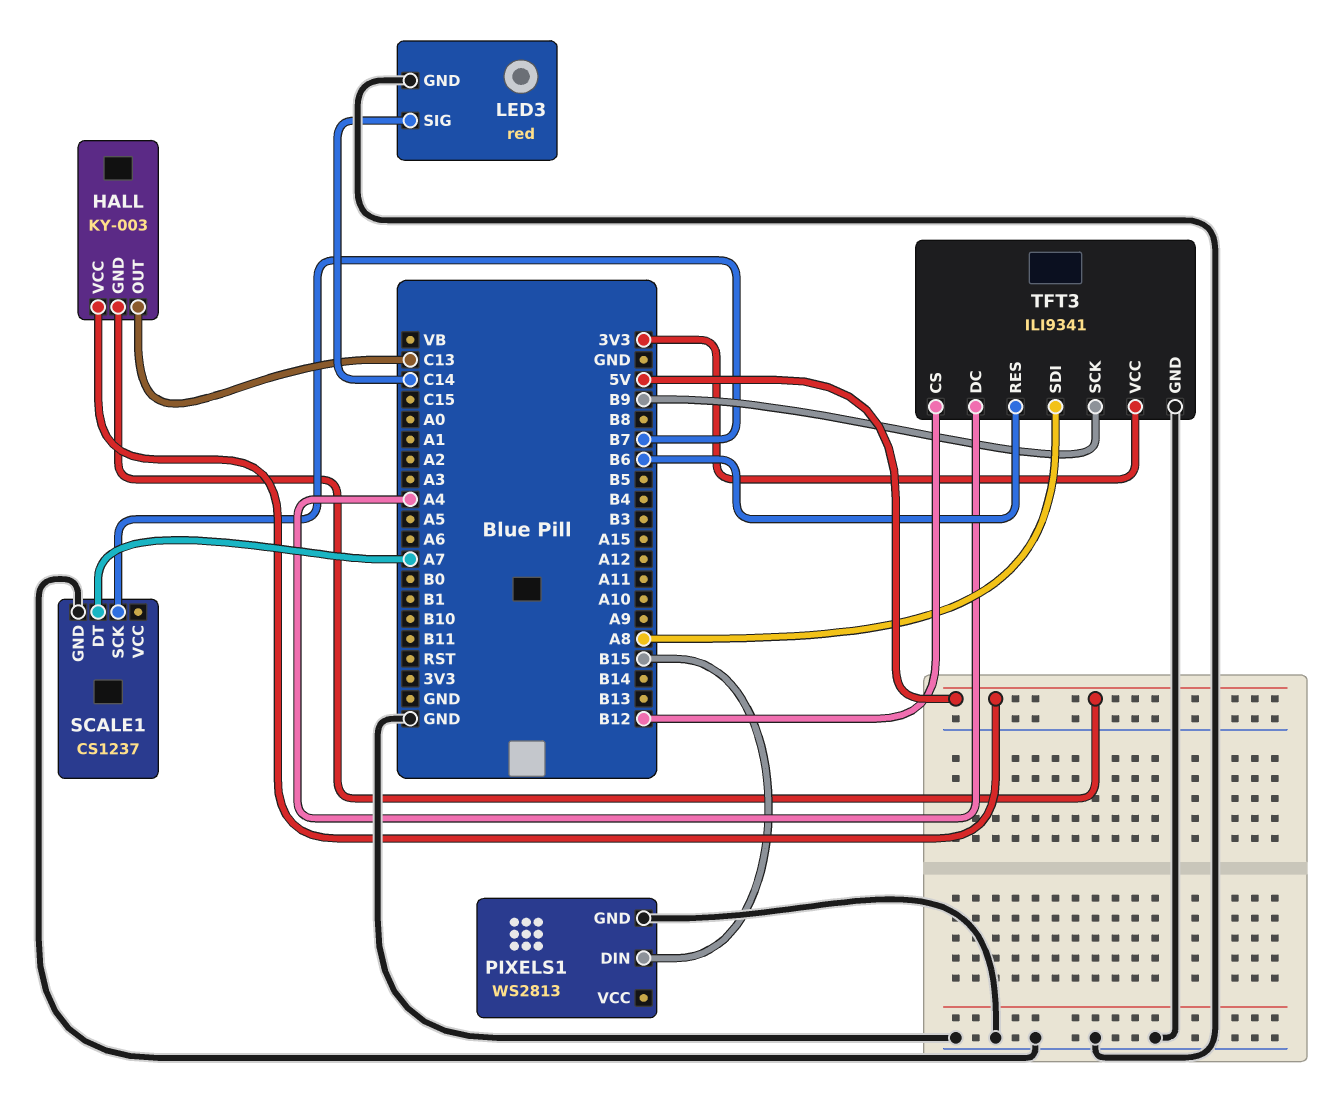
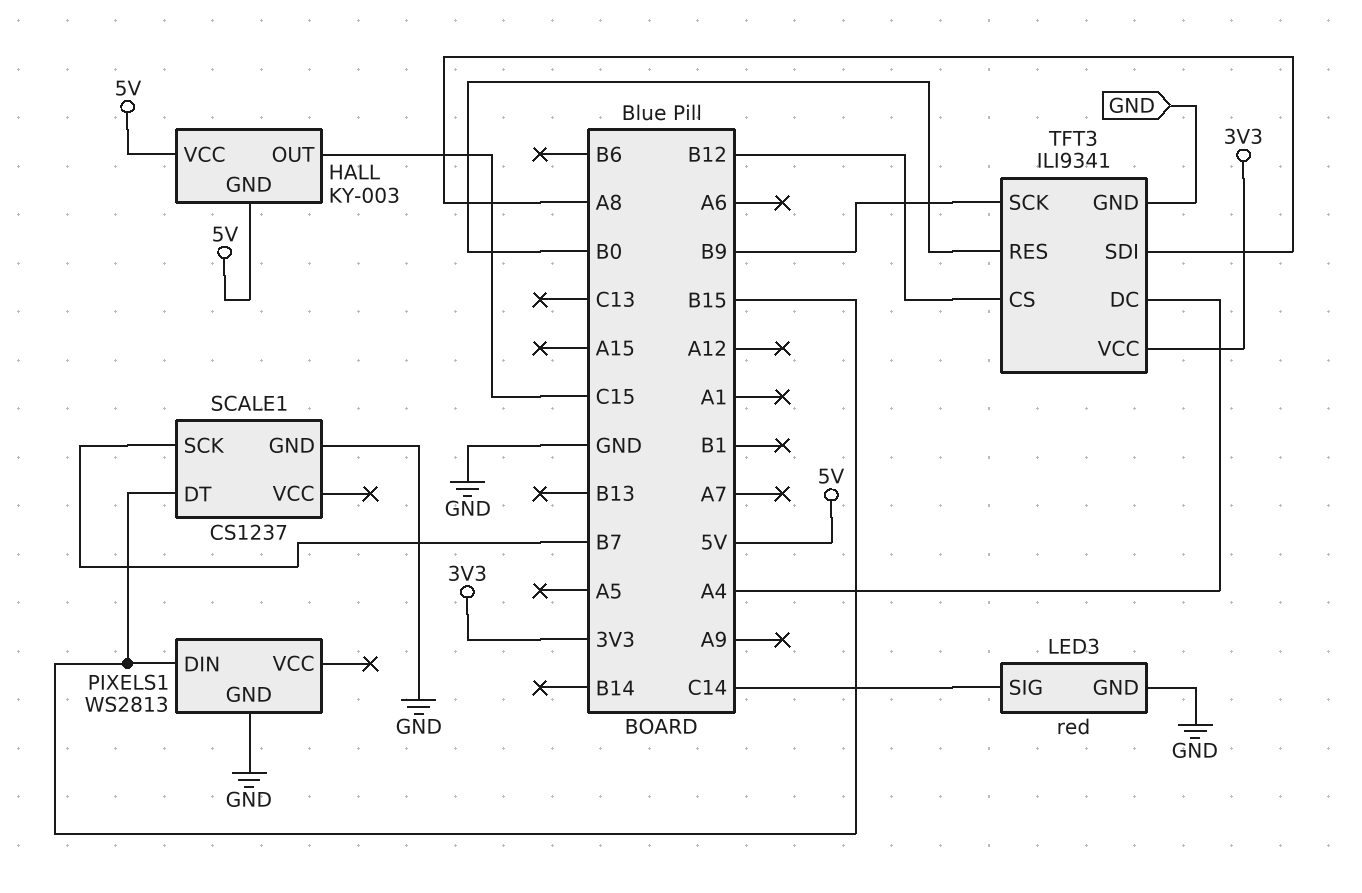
HALL pin OUT: C13 -> C15
SCALE1 pin DT: A7 -> B15
TFT3 pin RES: B6 -> B0

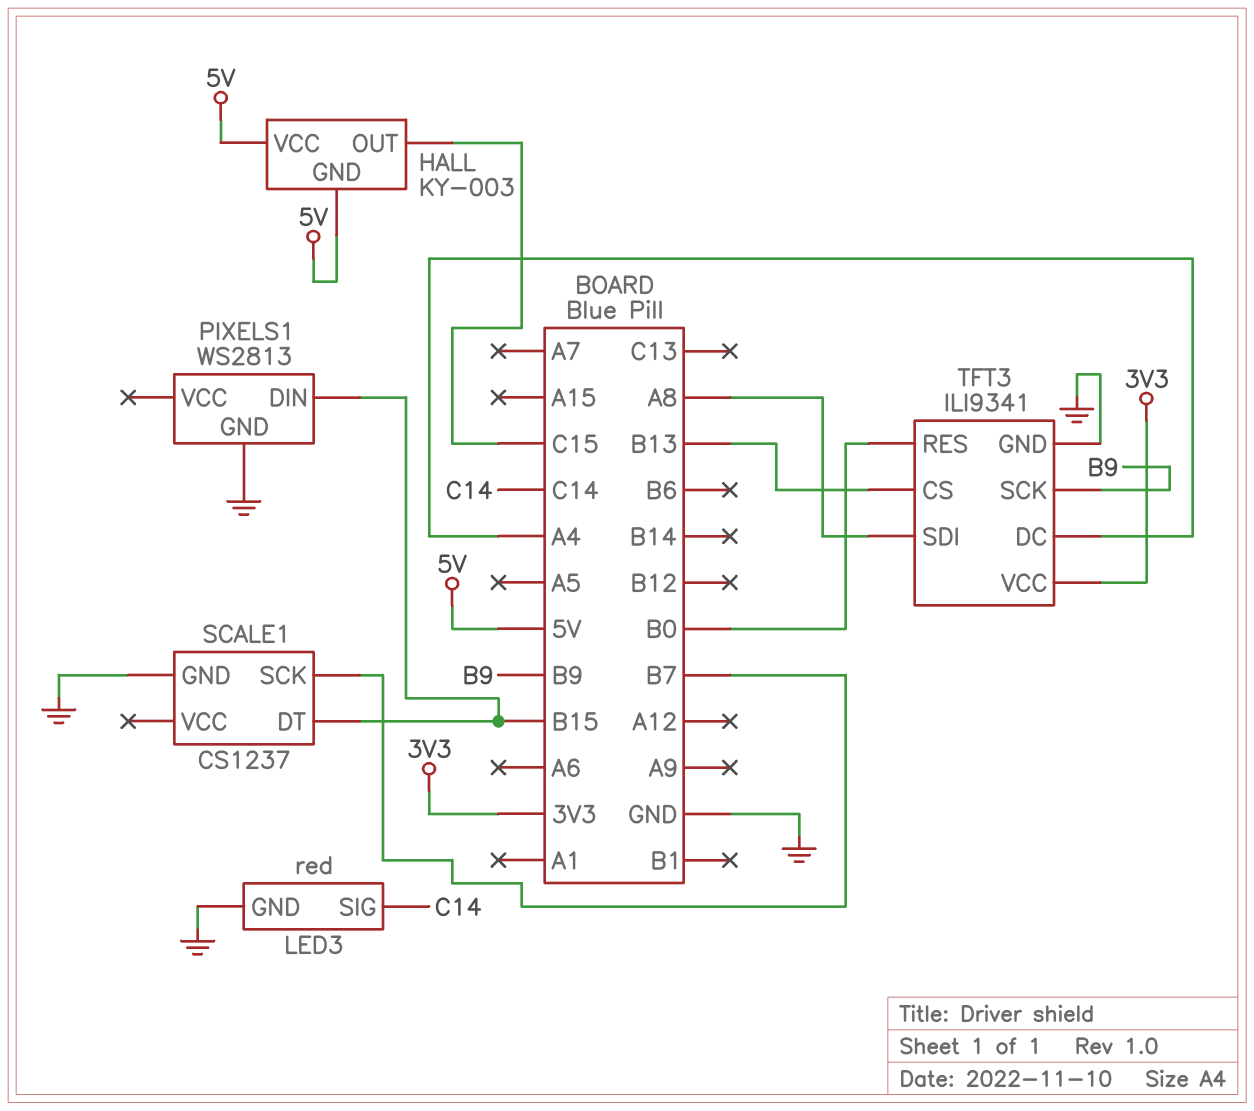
TFT3 pin CS: B12 -> B13

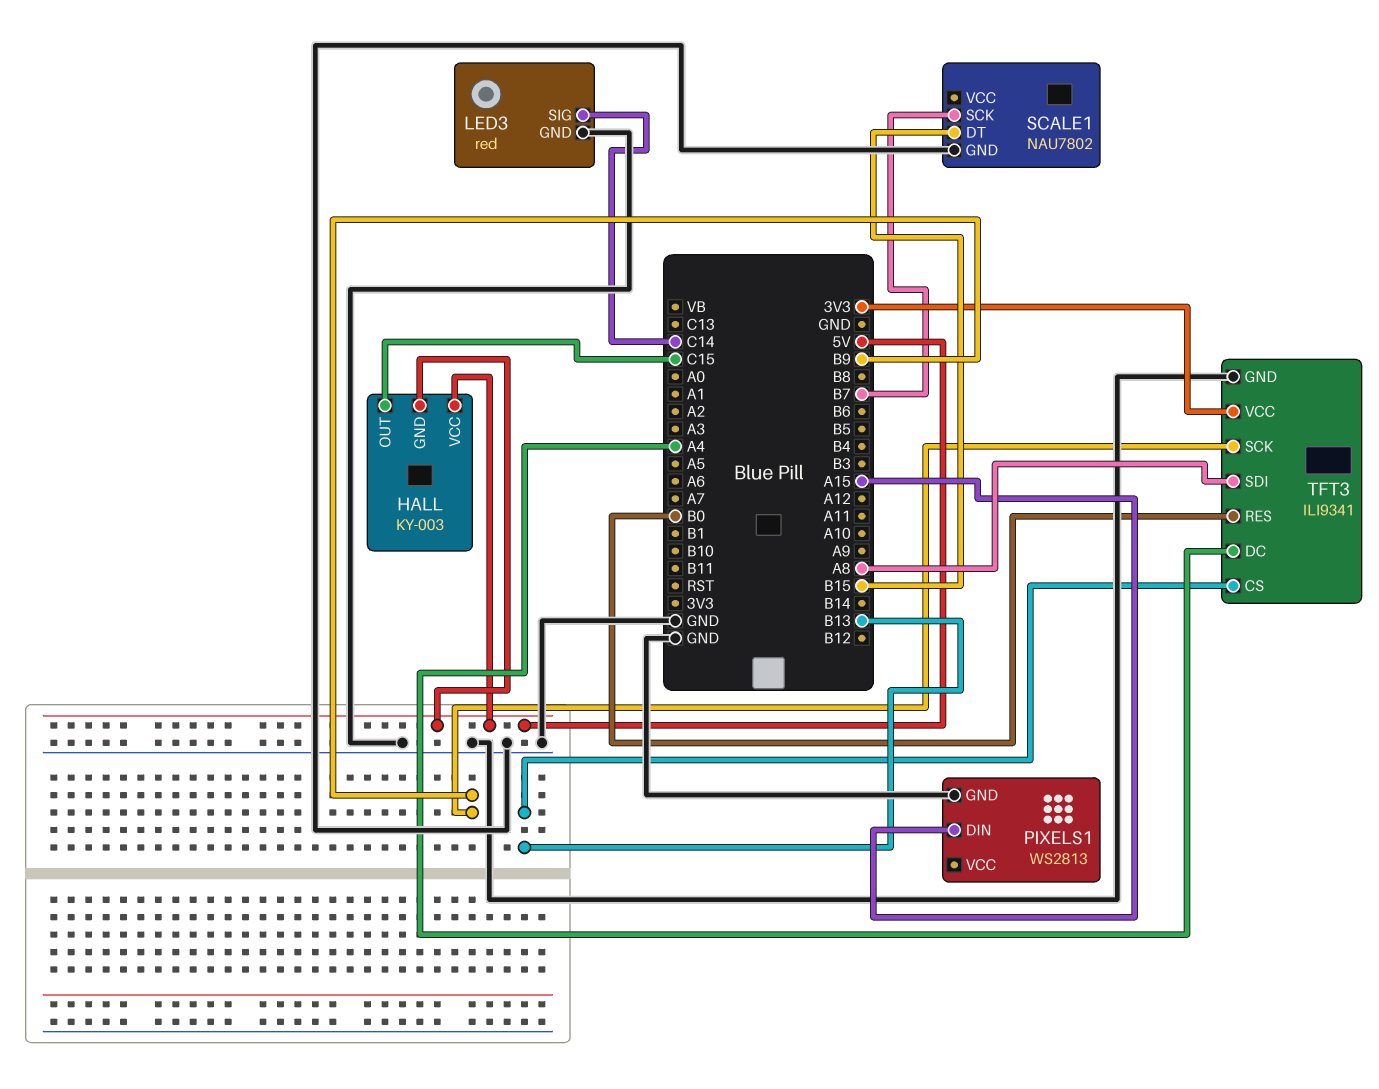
PIXELS1 pin DIN: B15 -> A15
SCALE1: CS1237 -> NAU7802

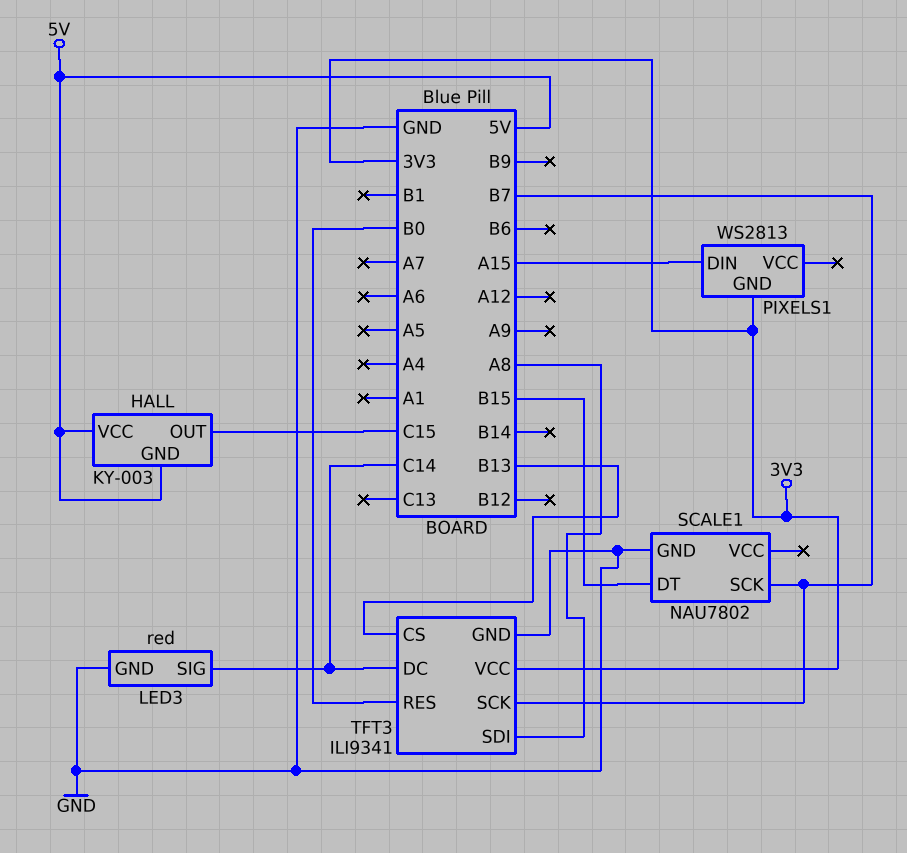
PIXELS1 pin GND: GND -> 3V3
TFT3 pin DC: A4 -> C14
TFT3 pin SCK: B9 -> B7

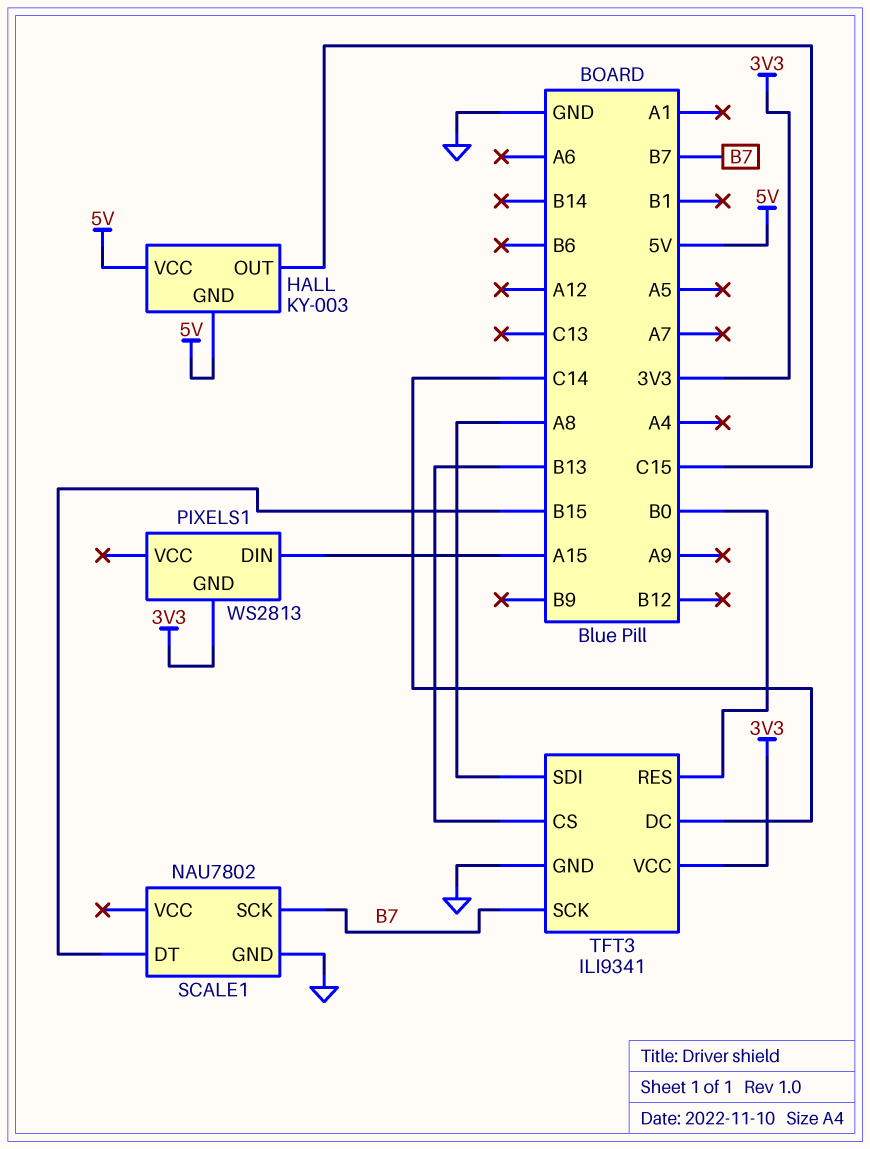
LED3: red -> none
LED3 pin GND: GND -> none
LED3 pin SIG: C14 -> none

